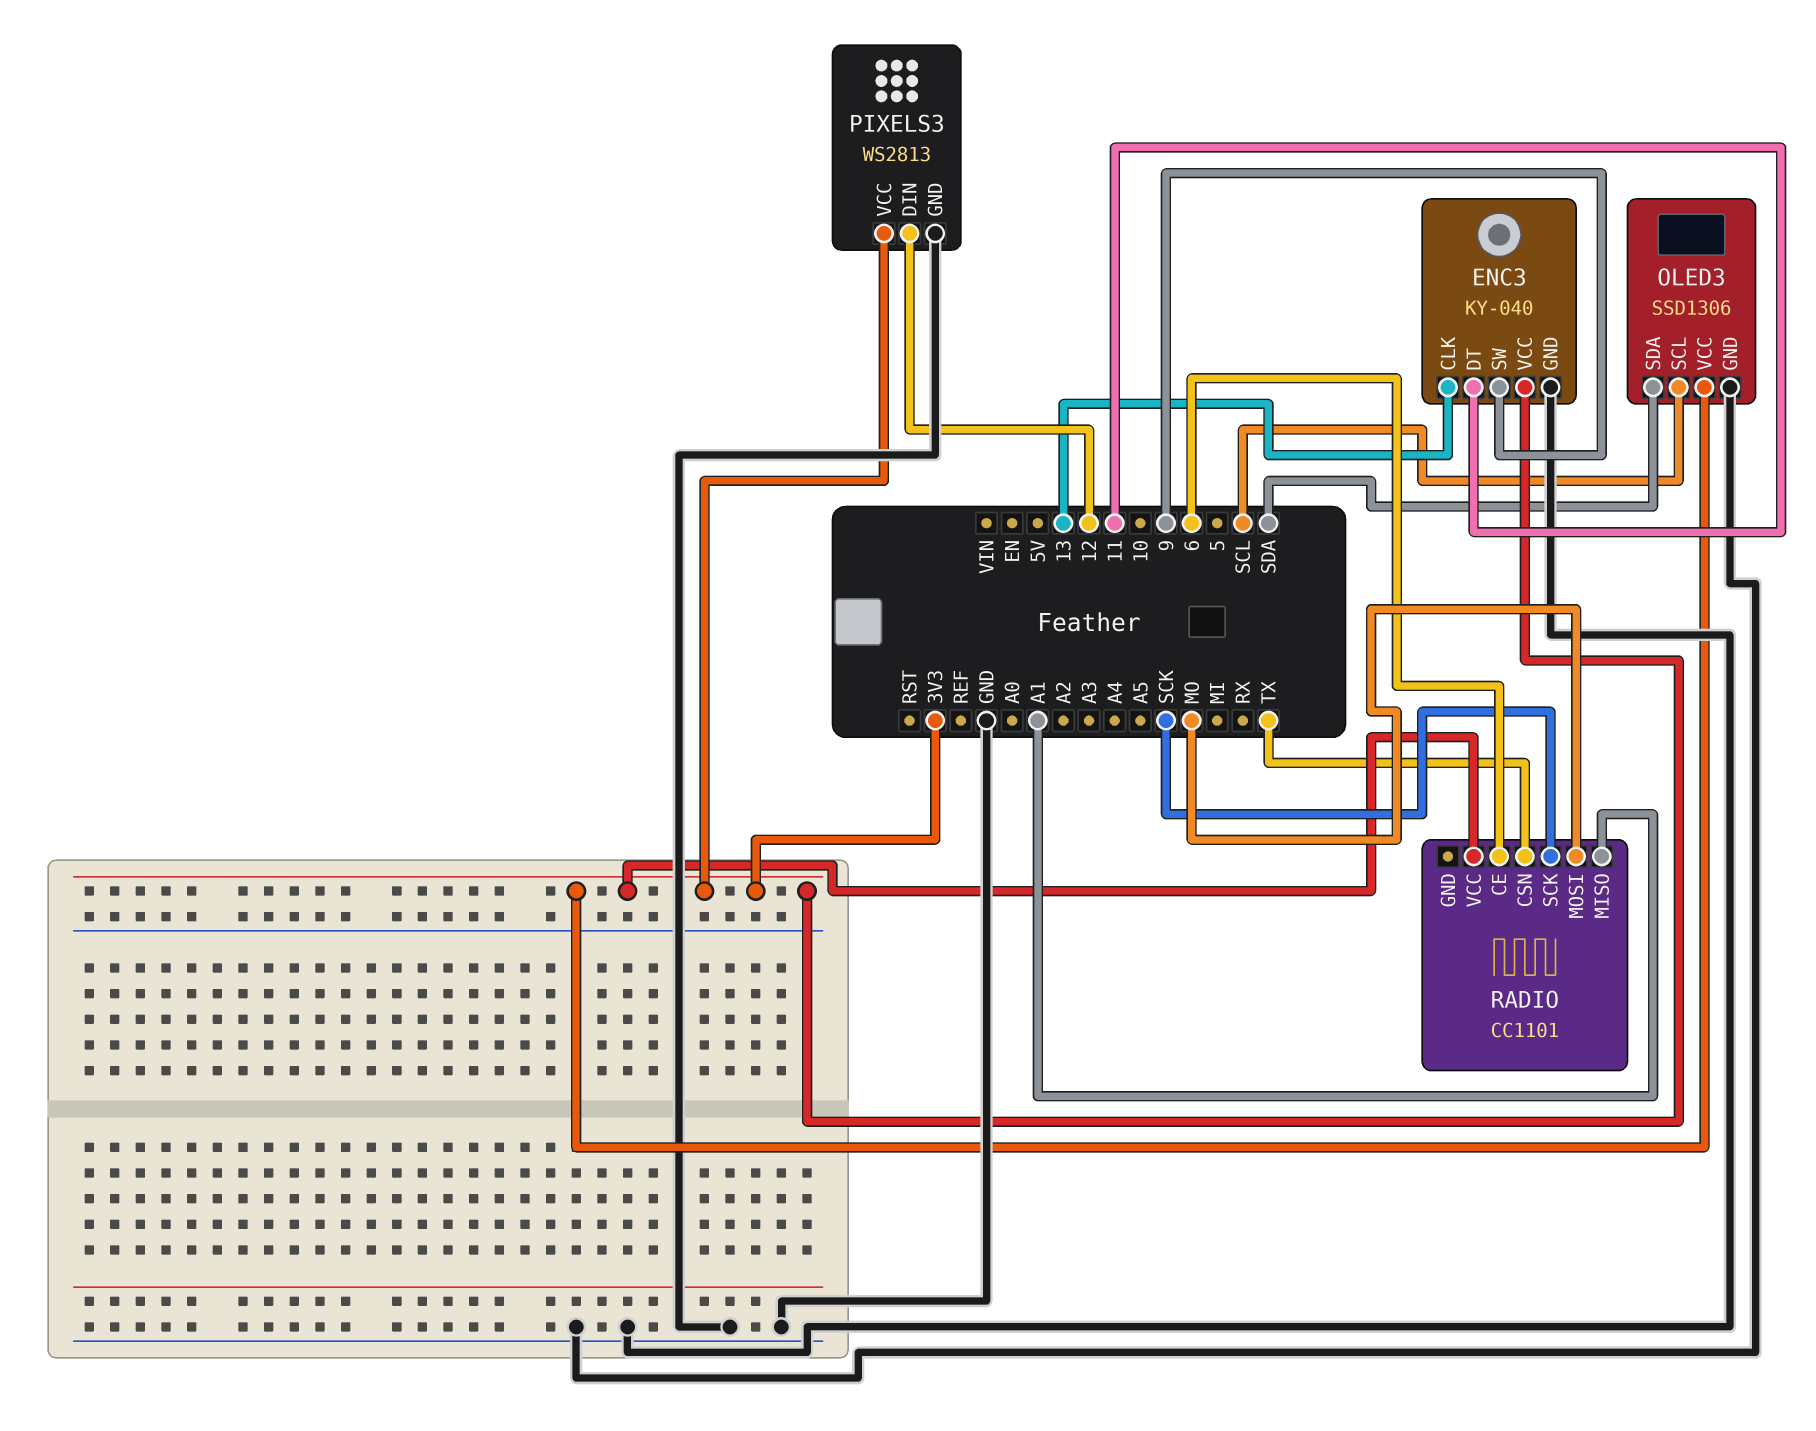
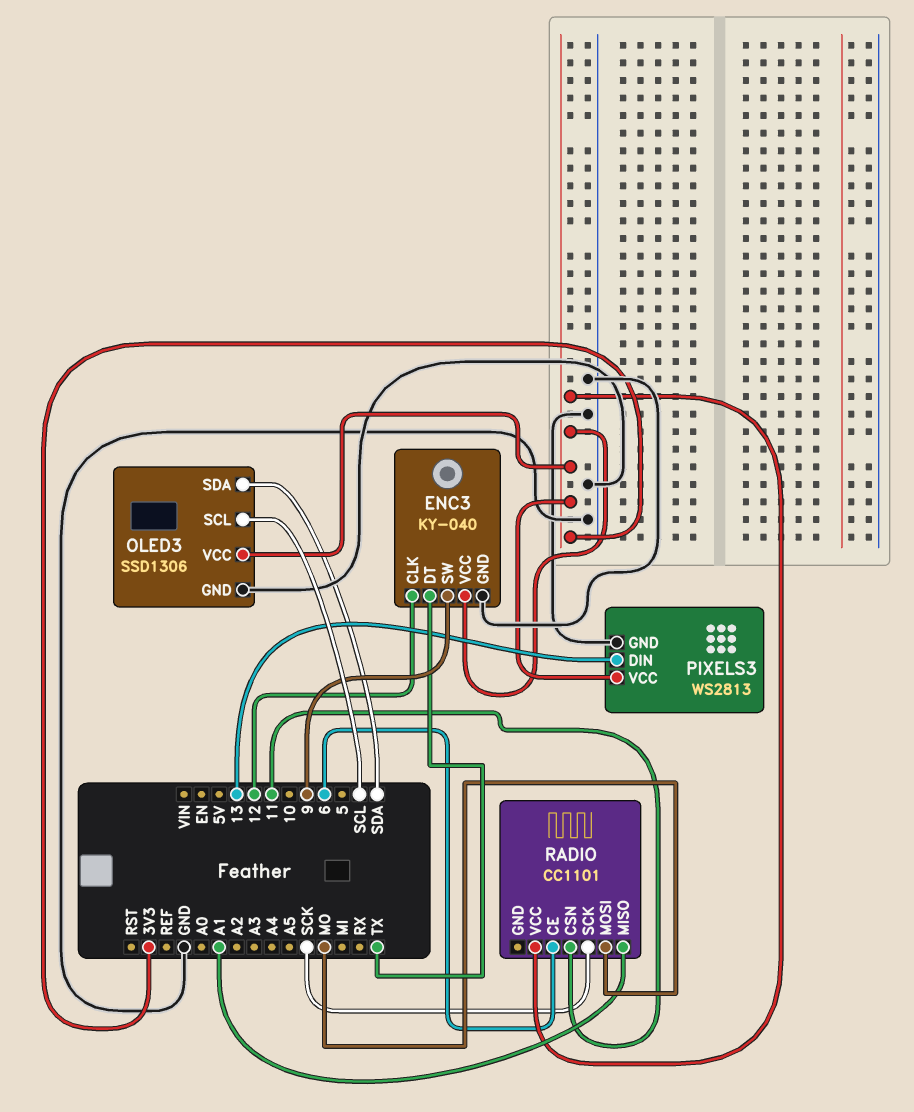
ENC3 pin CLK: 13 -> 12
ENC3 pin DT: 11 -> TX
PIXELS3 pin DIN: 12 -> 13
RADIO pin CSN: TX -> 11

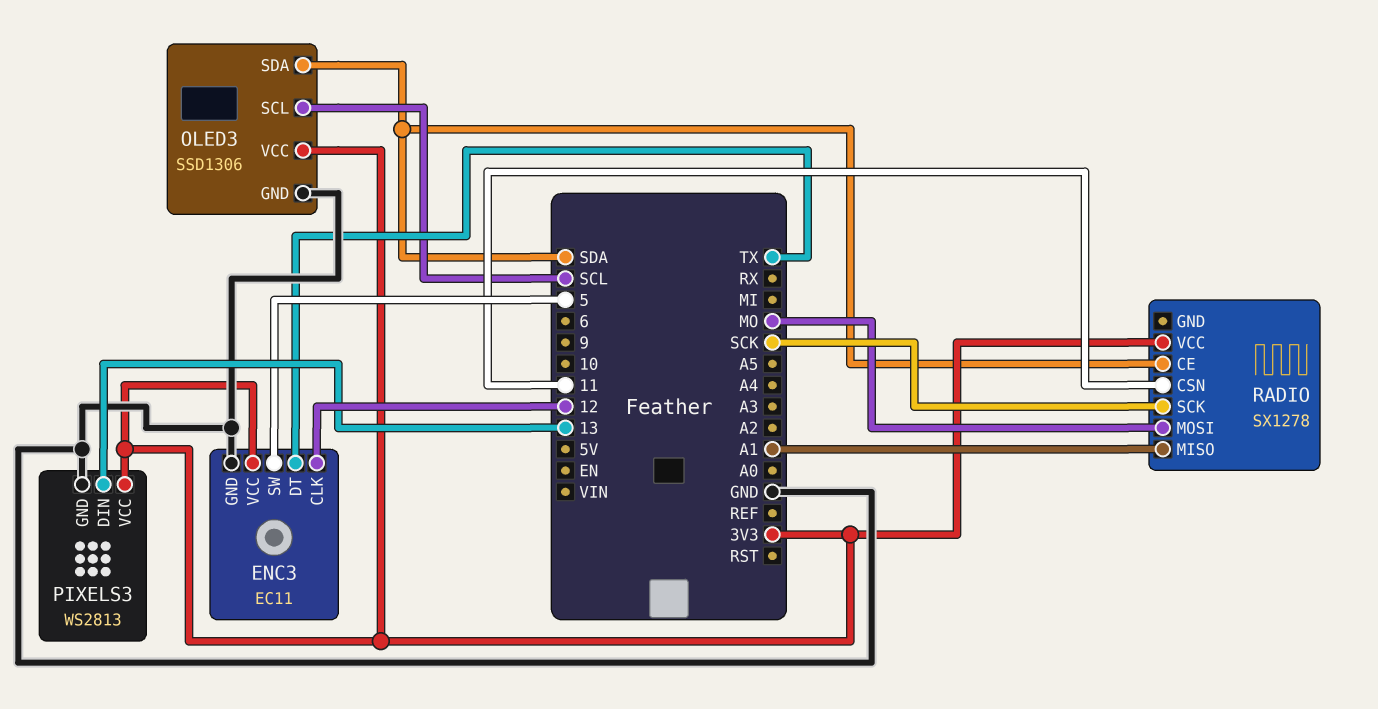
ENC3: KY-040 -> EC11
ENC3 pin SW: 9 -> 5
RADIO: CC1101 -> SX1278
RADIO pin CE: 6 -> SDA

